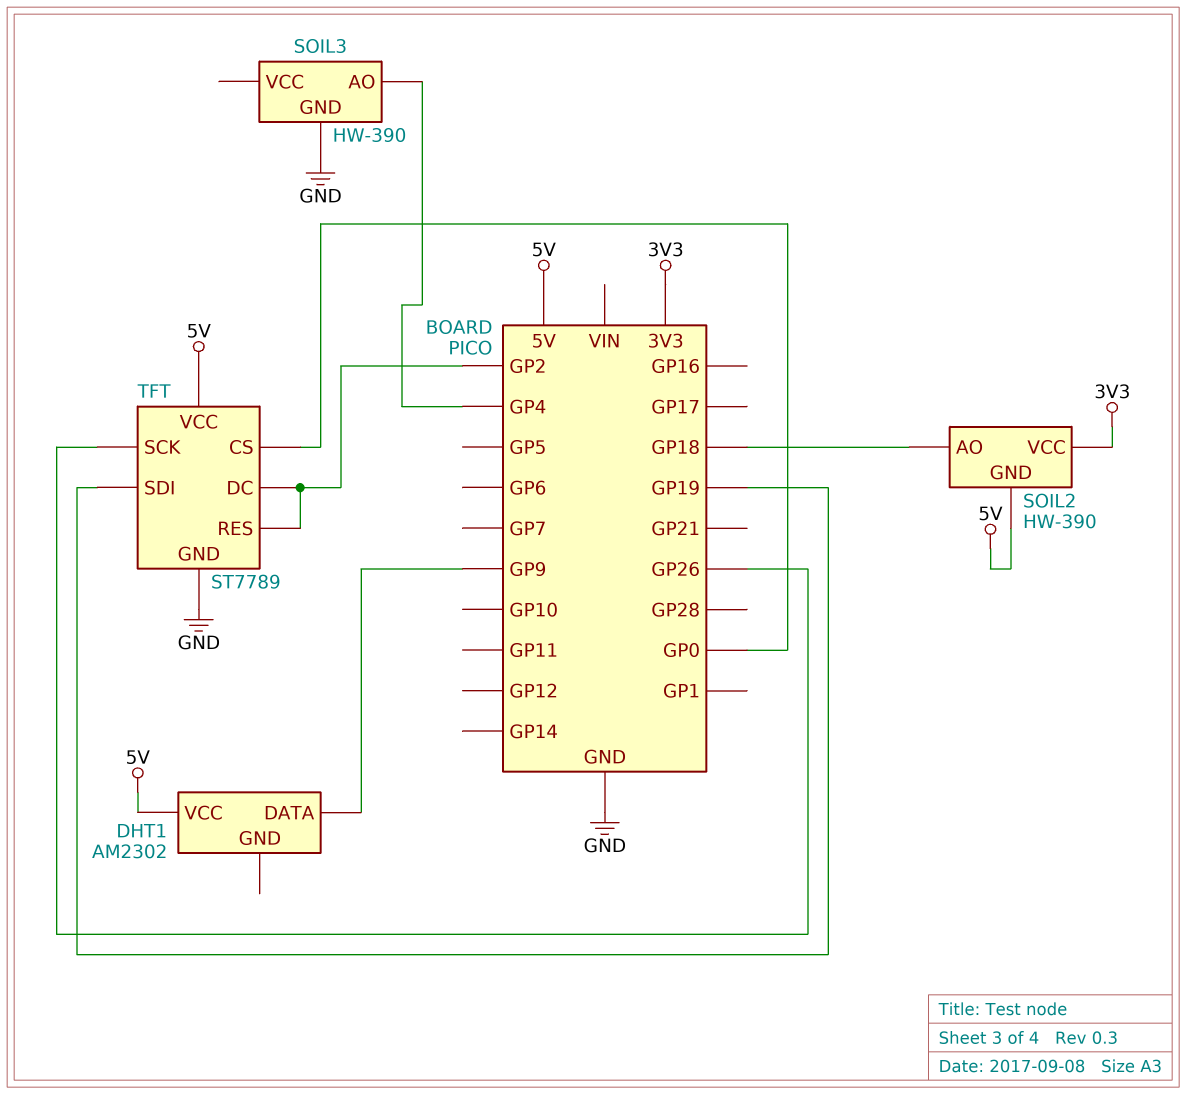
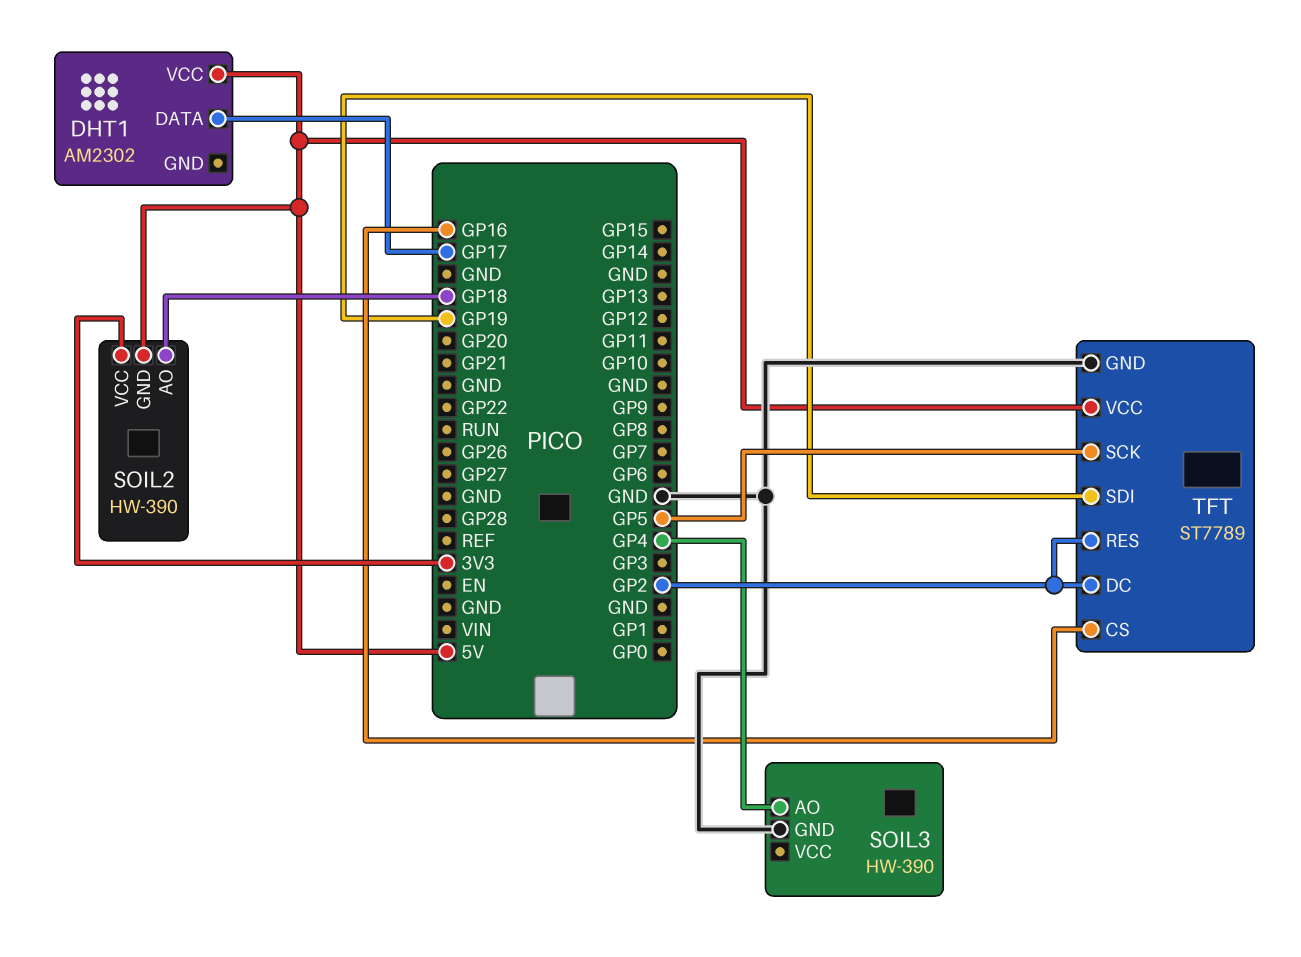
DHT1 pin DATA: GP9 -> GP17
TFT pin CS: GP0 -> GP16
TFT pin SCK: GP26 -> GP5

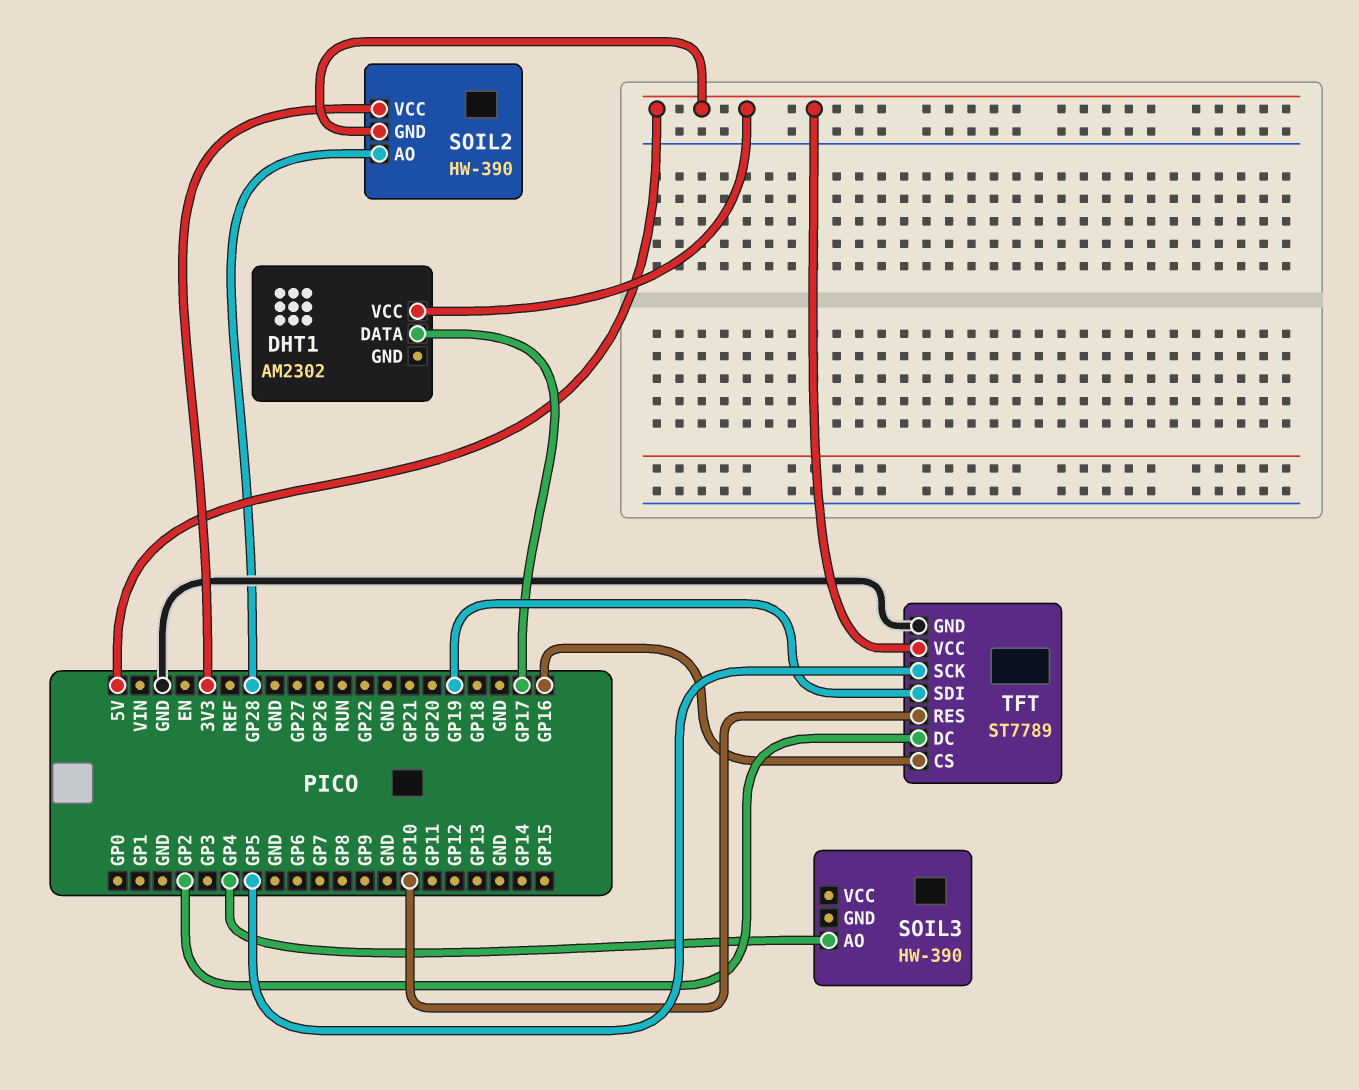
SOIL2 pin AO: GP18 -> GP28
SOIL3 pin GND: GND -> none
TFT pin RES: GP2 -> GP10

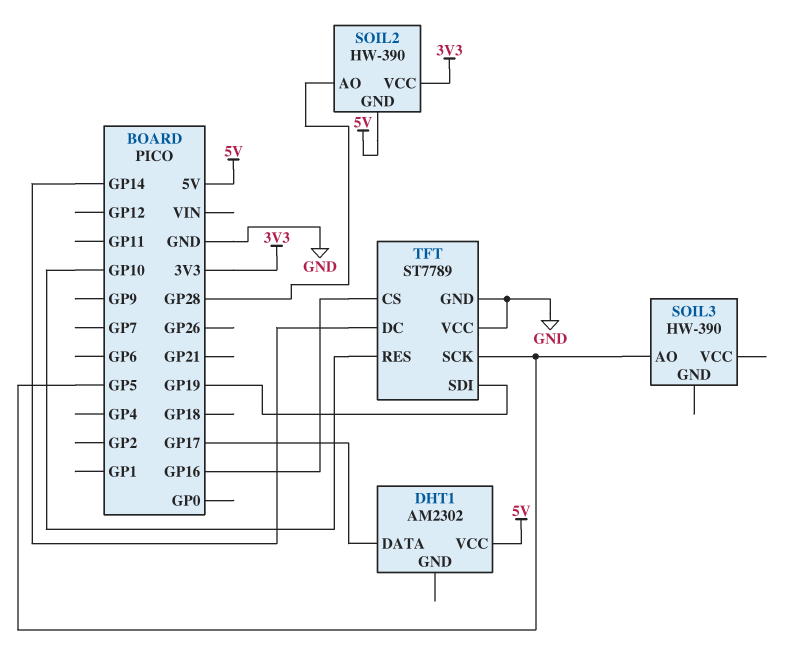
SOIL3 pin AO: GP4 -> GP5
TFT pin DC: GP2 -> GP14
TFT pin VCC: 5V -> GND

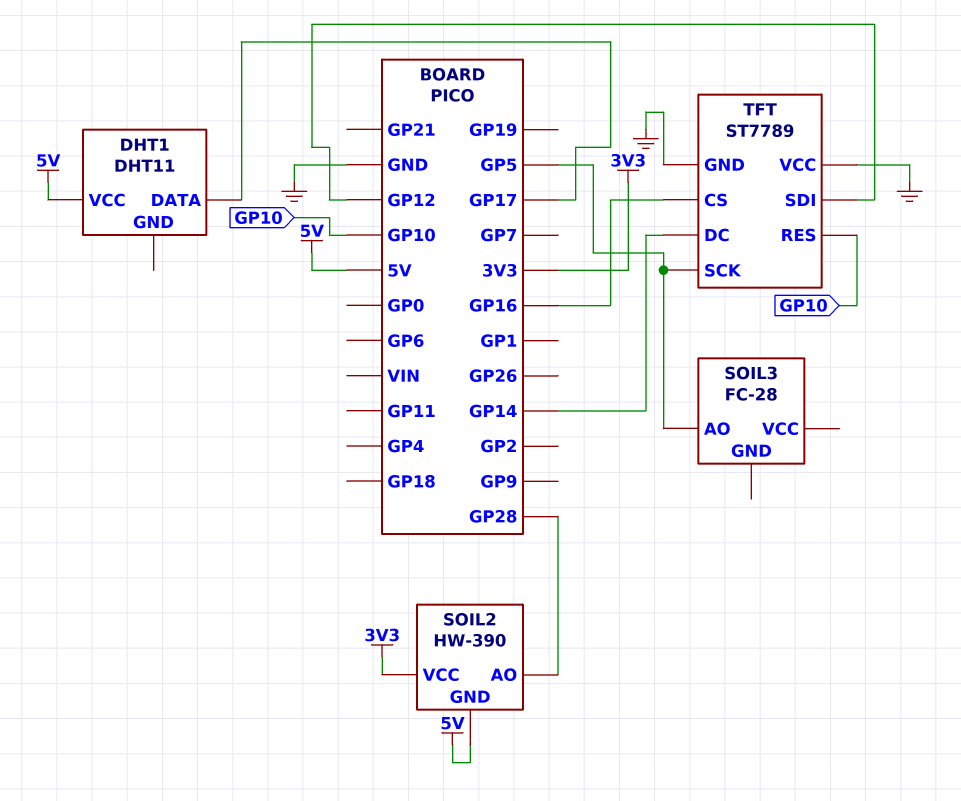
DHT1: AM2302 -> DHT11
SOIL3: HW-390 -> FC-28
TFT pin SDI: GP19 -> GP12

